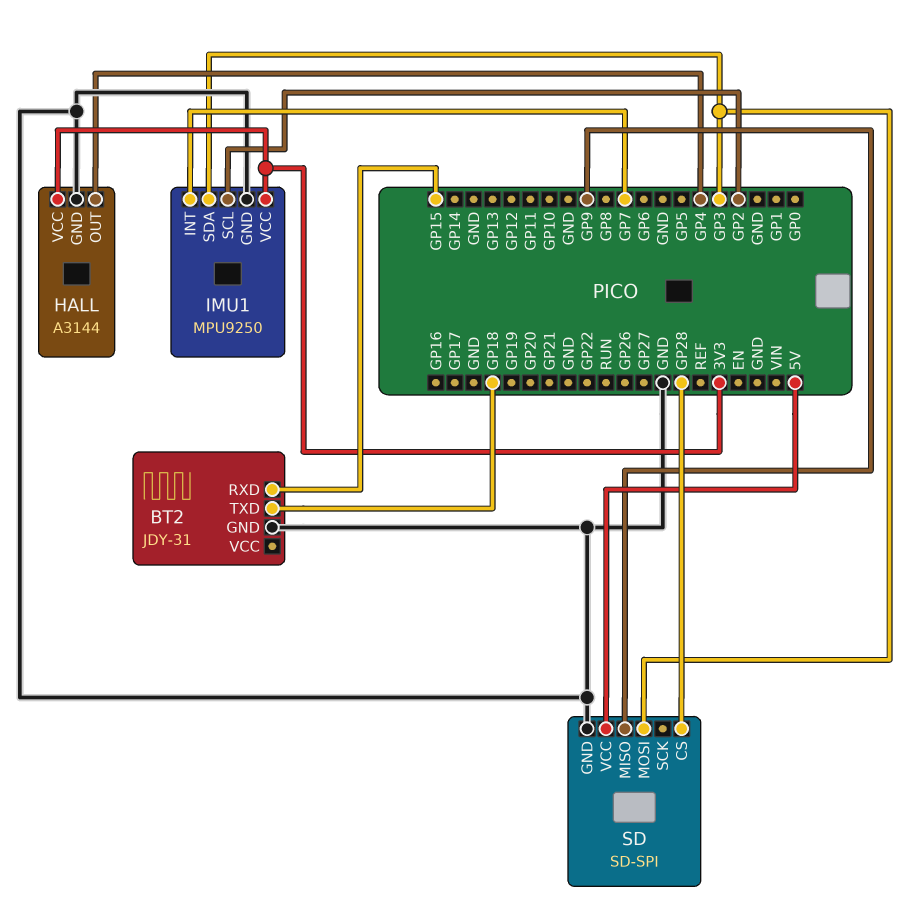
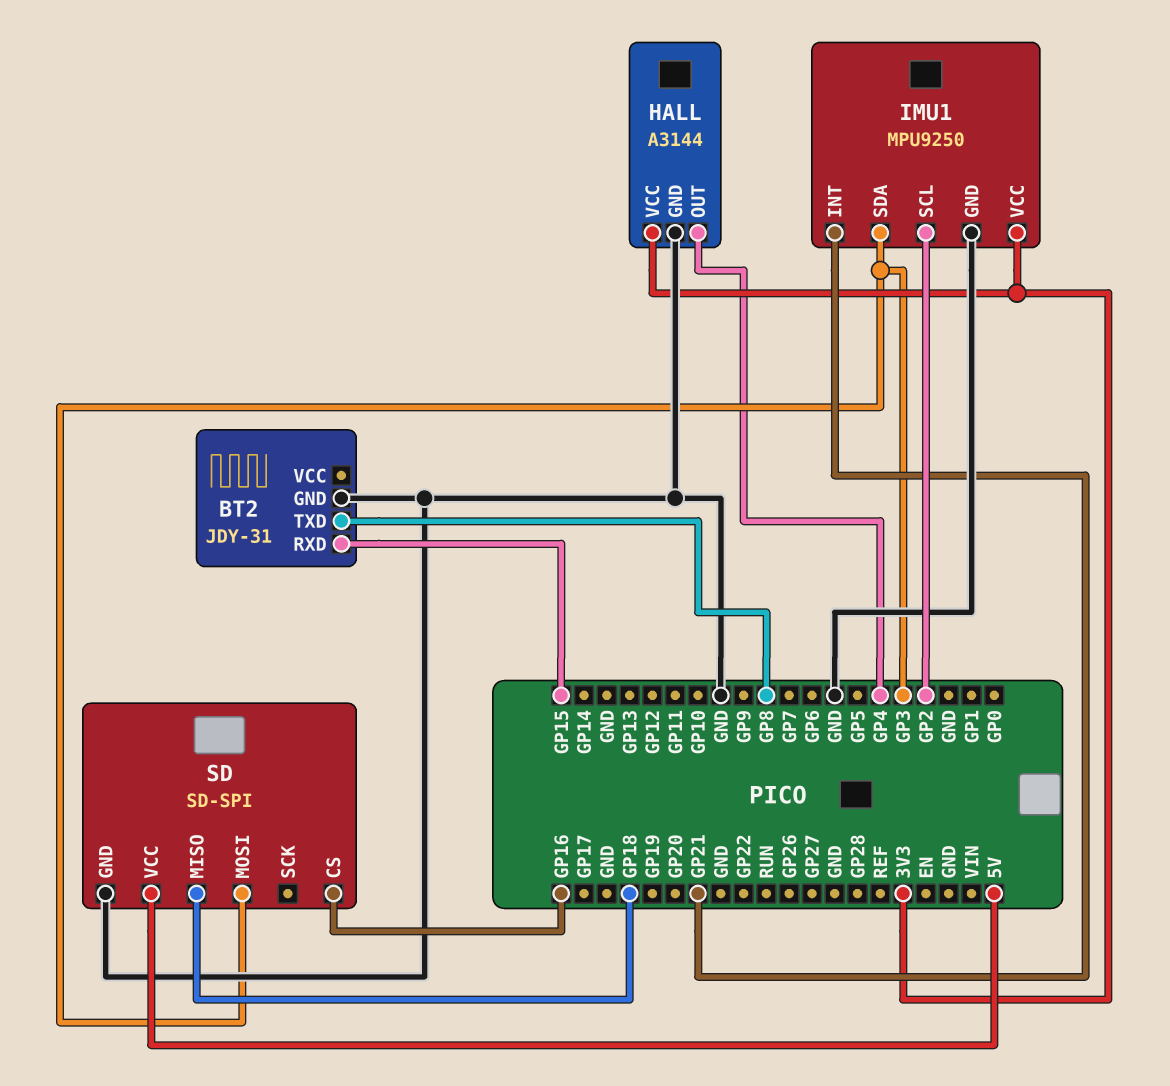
BT2 pin TXD: GP18 -> GP8
IMU1 pin INT: GP7 -> GP21
SD pin CS: GP28 -> GP16
SD pin MISO: GP9 -> GP18

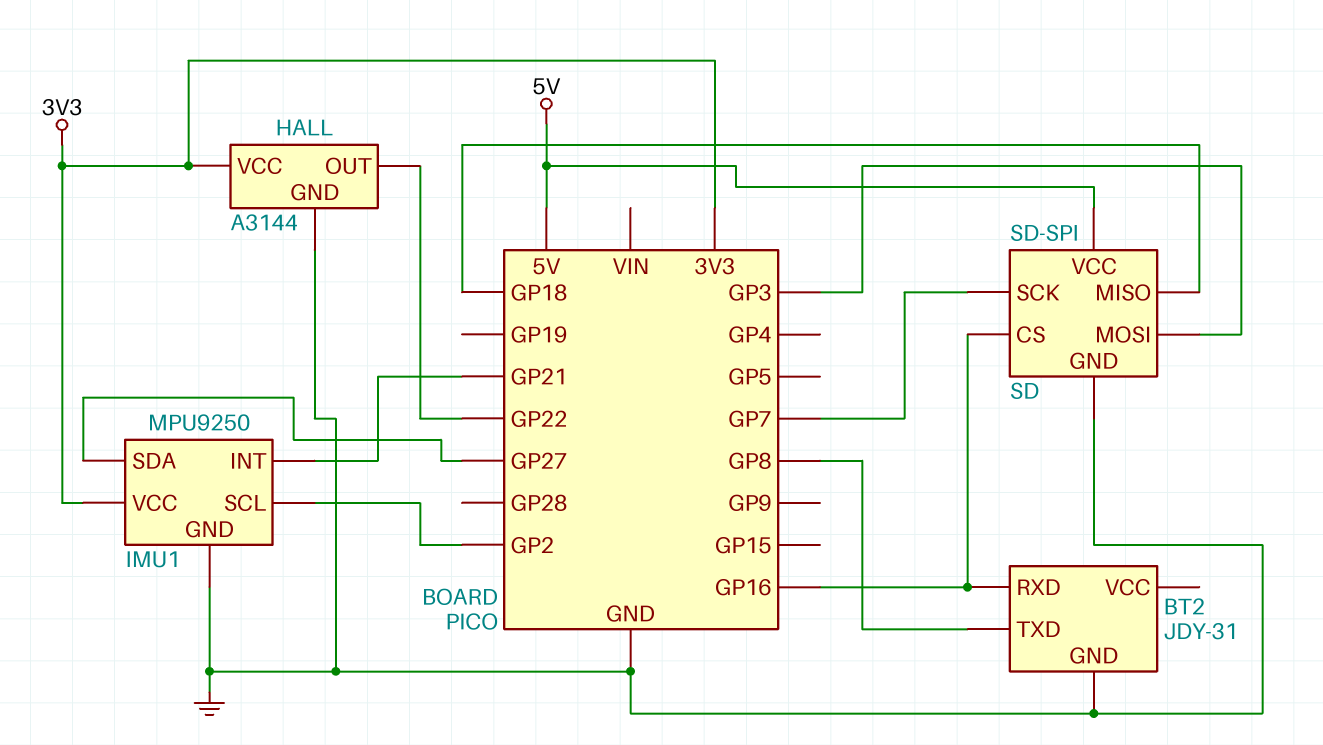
BT2 pin RXD: GP15 -> GP16
HALL pin OUT: GP4 -> GP22
IMU1 pin SDA: GP3 -> GP27
SD pin SCK: none -> GP7

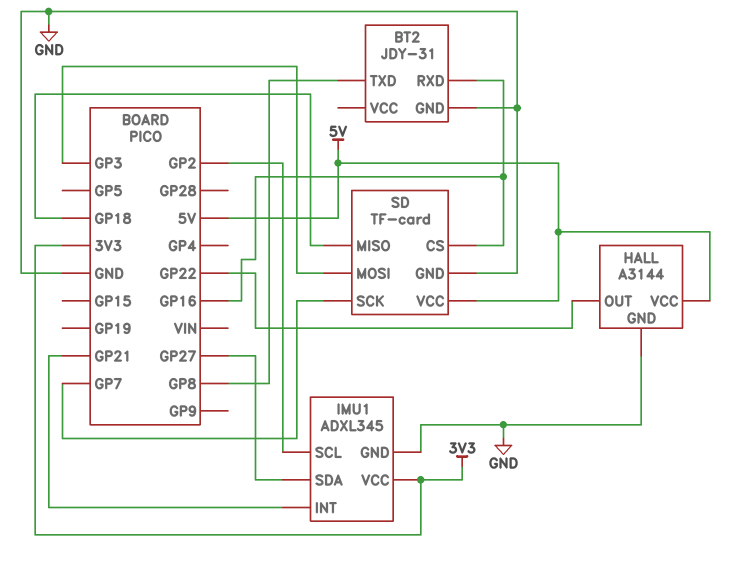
HALL pin VCC: 3V3 -> 5V
IMU1: MPU9250 -> ADXL345
SD: SD-SPI -> TF-card

